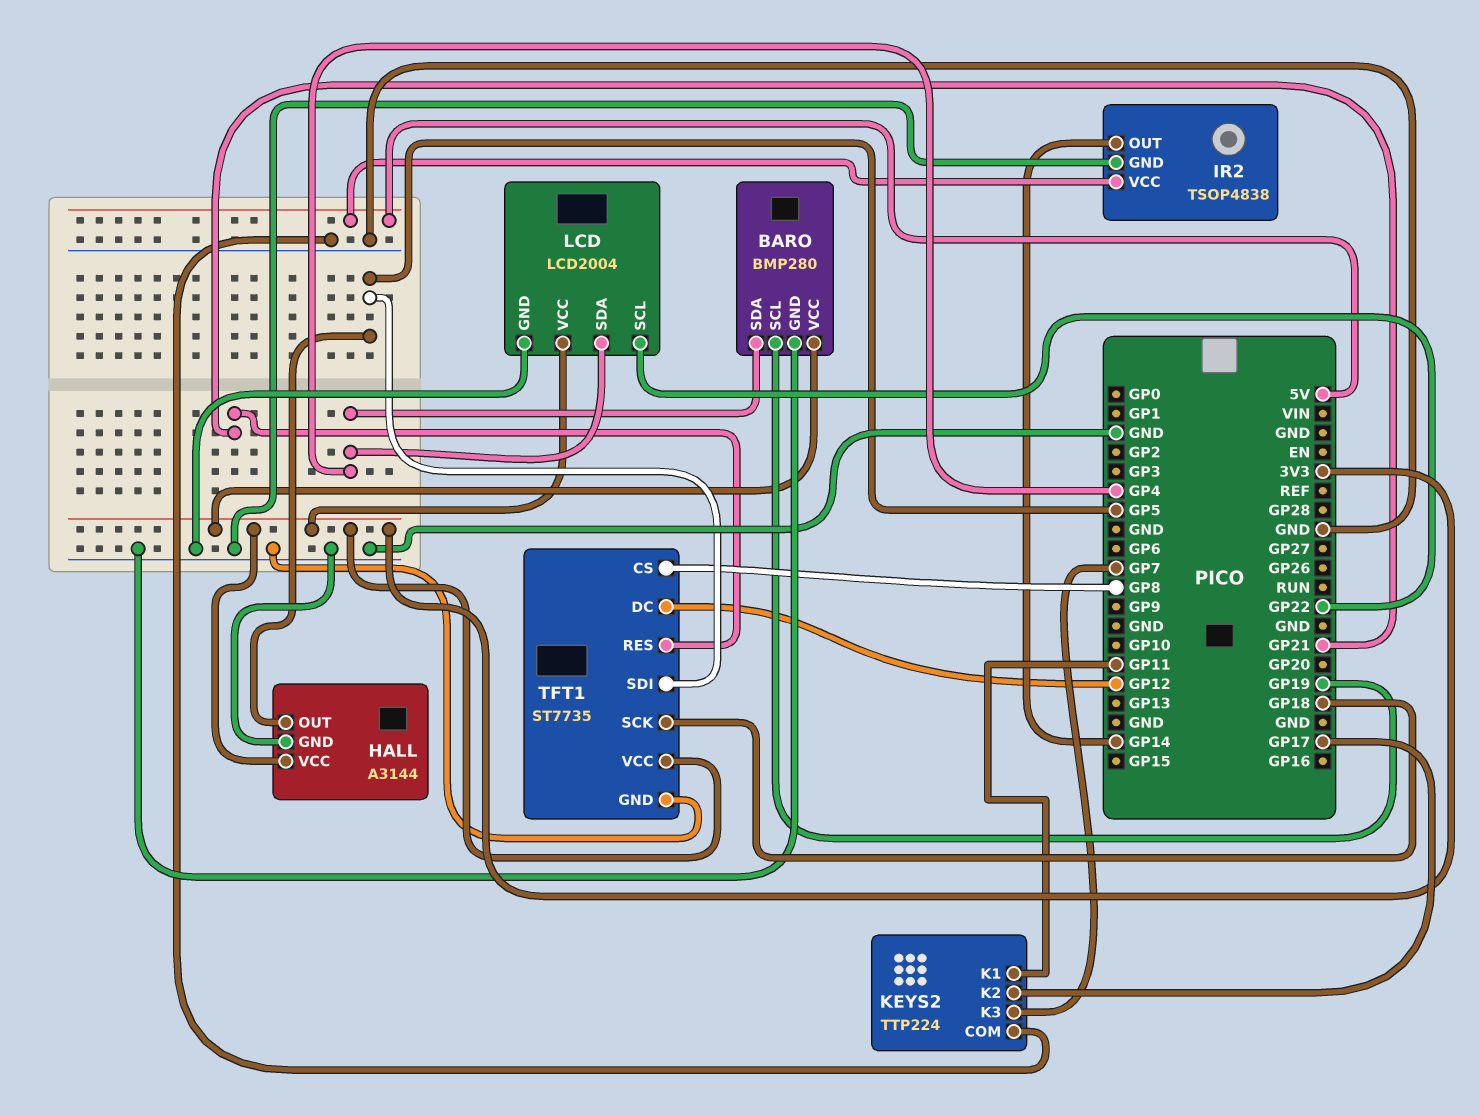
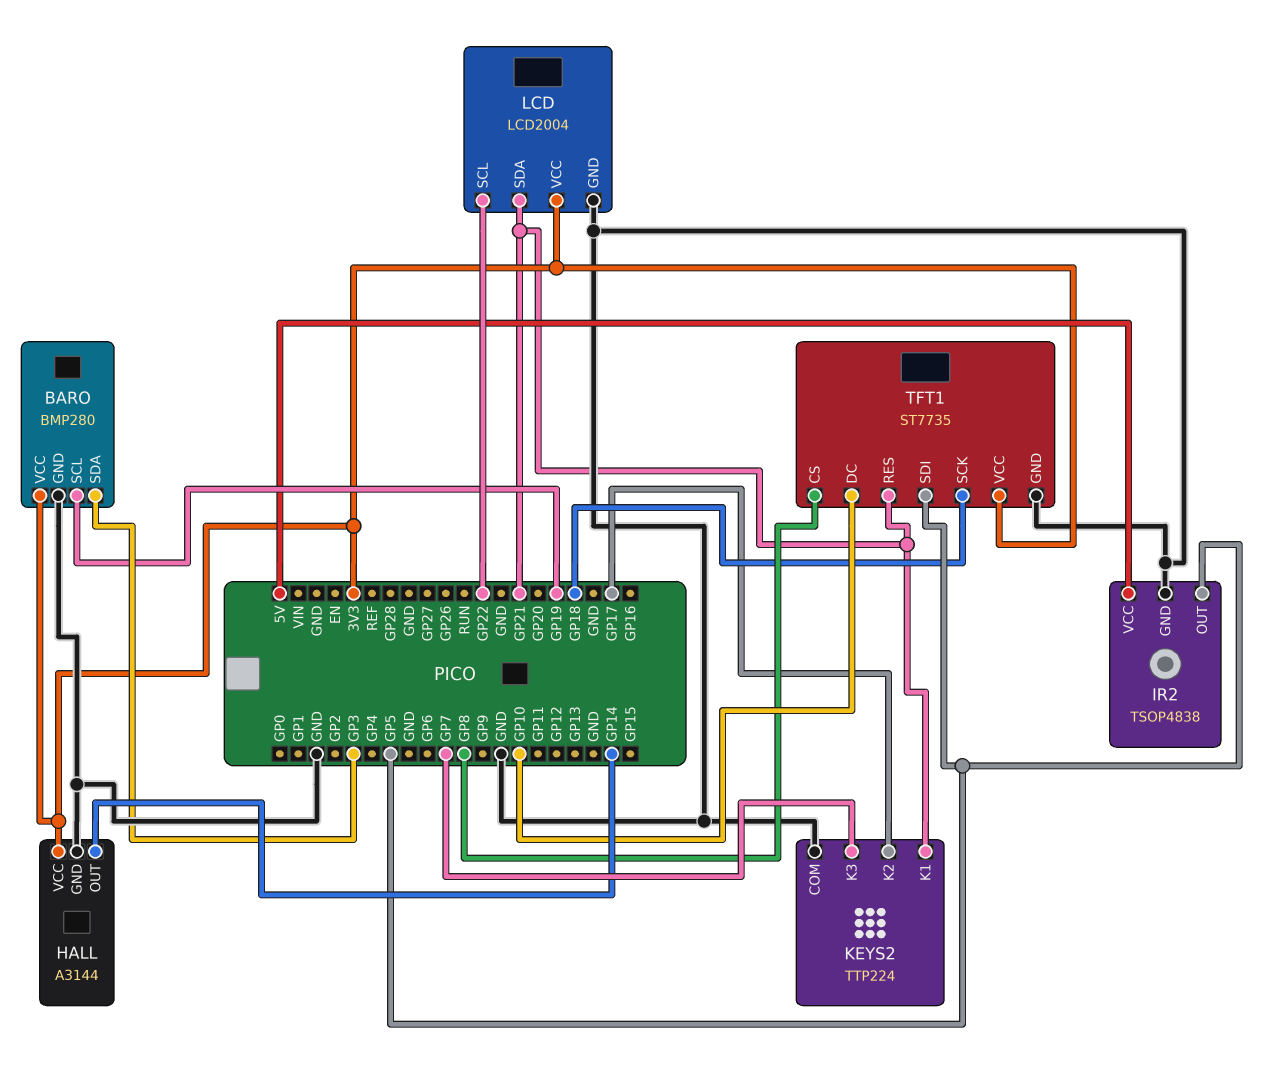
BARO pin SDA: GP4 -> GP3
HALL pin OUT: GP5 -> GP14
IR2 pin OUT: GP14 -> GP5
KEYS2 pin K1: GP11 -> GP21
LCD pin SDA: GP4 -> GP21
TFT1 pin DC: GP12 -> GP10

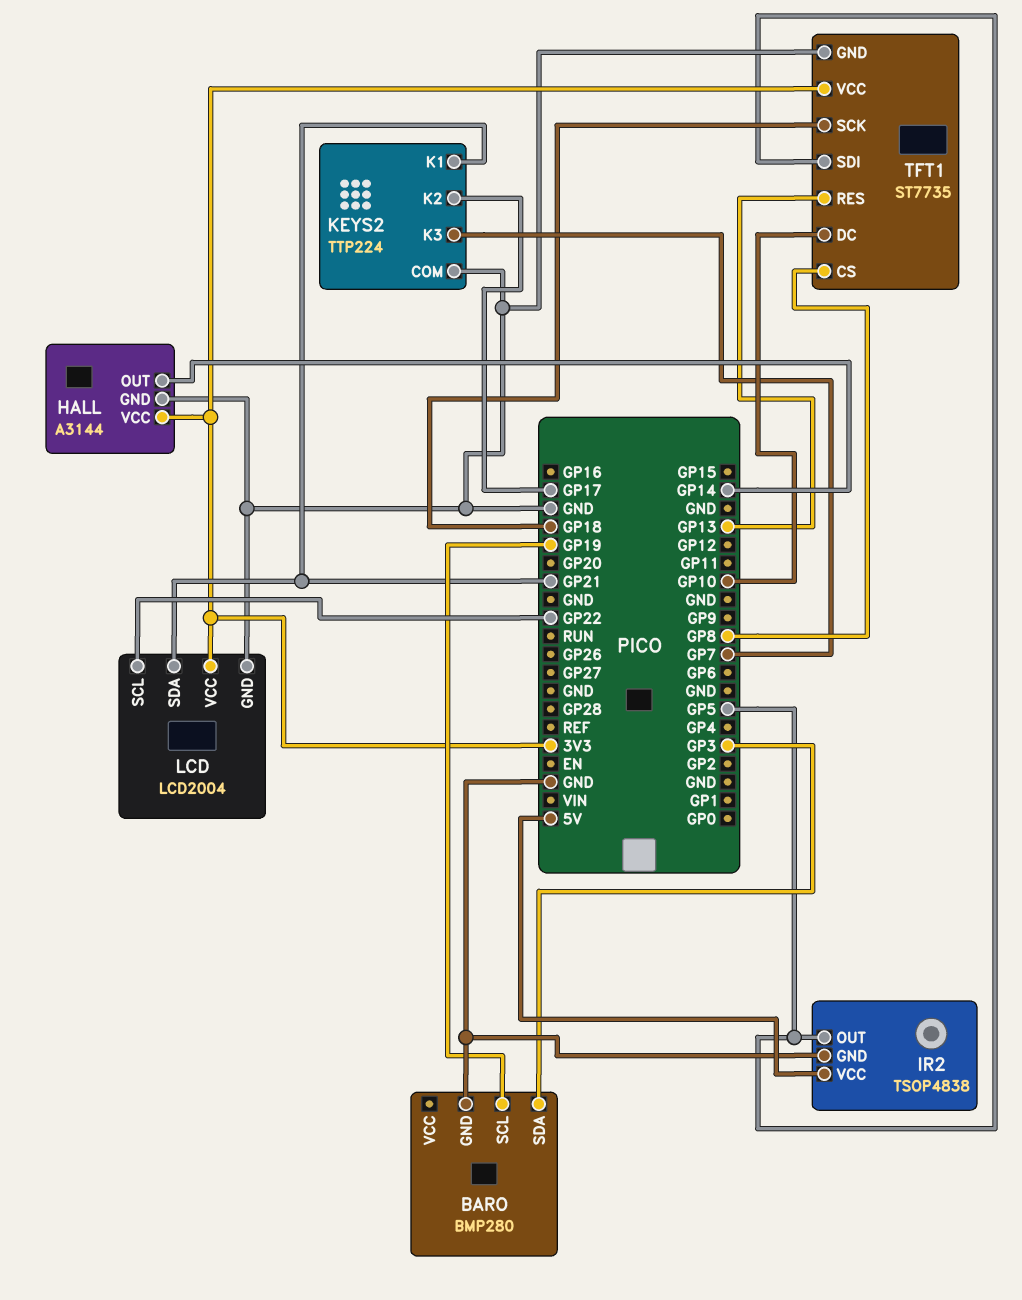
BARO pin VCC: 3V3 -> none
TFT1 pin RES: GP21 -> GP13

